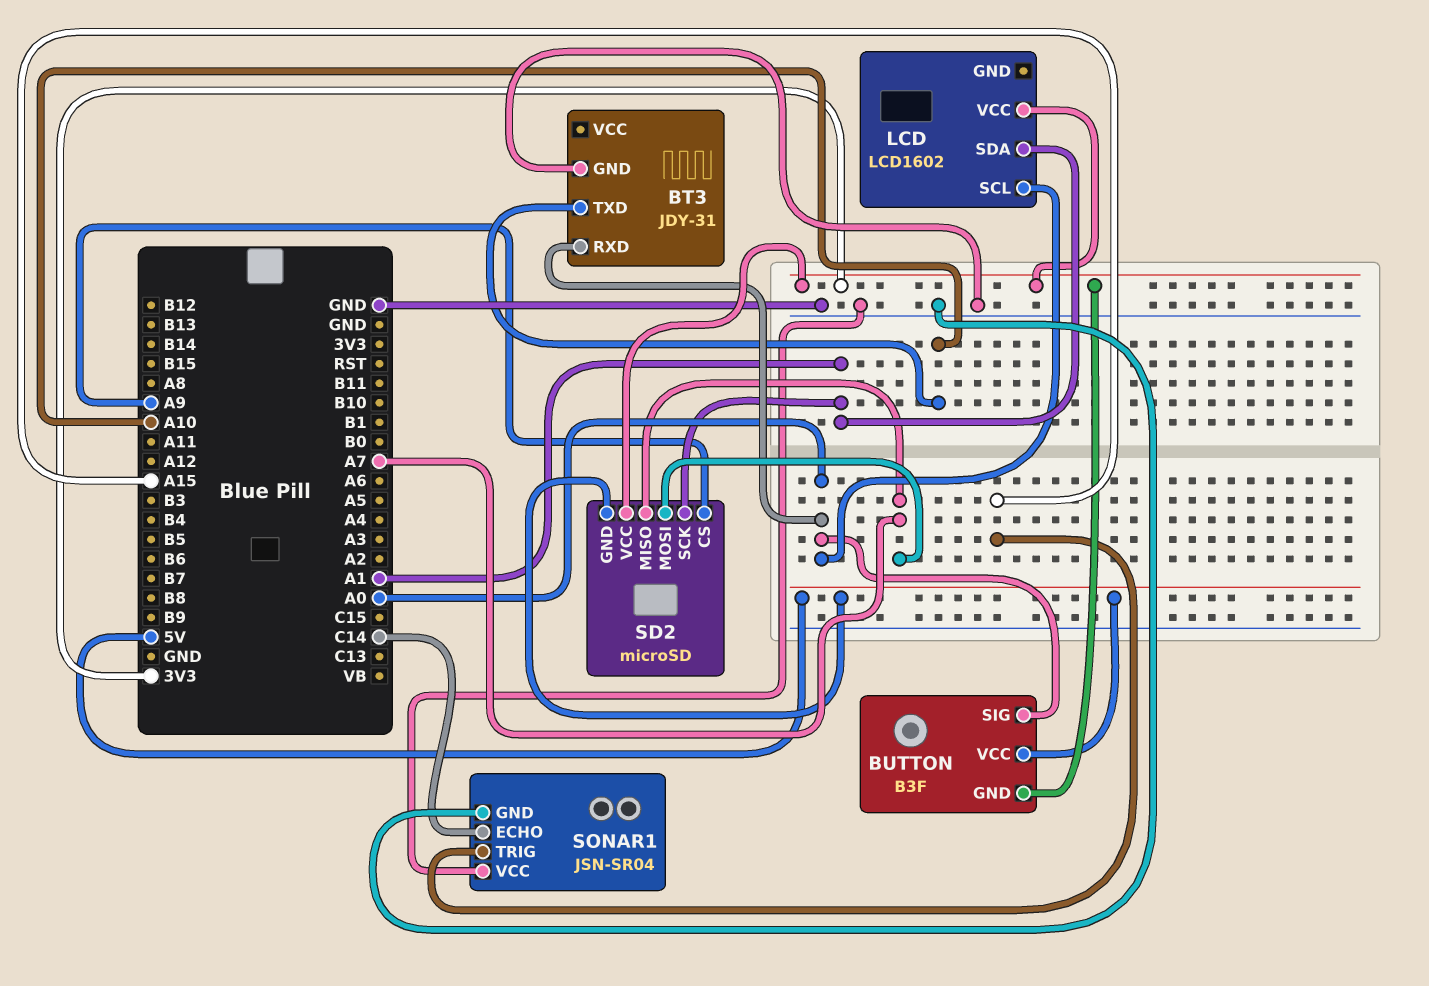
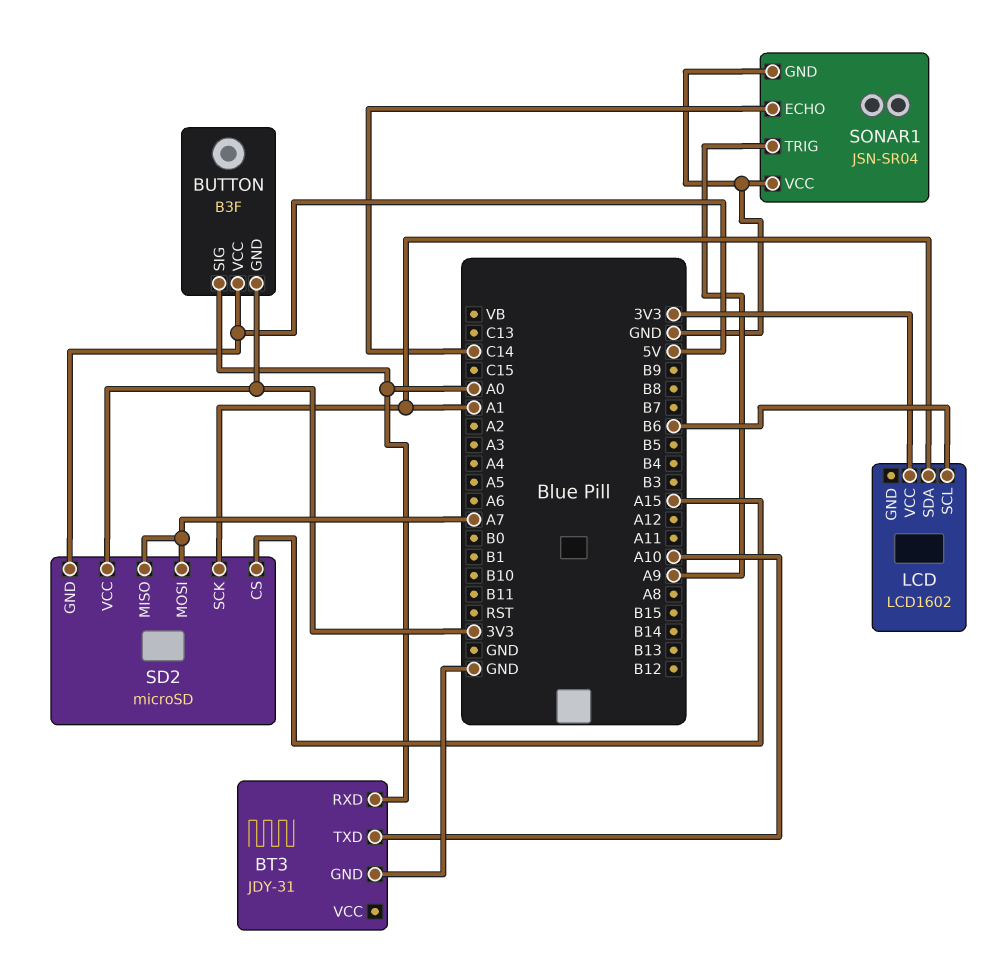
LCD pin SCL: A0 -> B6
SD2 pin CS: A9 -> A15
SONAR1 pin TRIG: A15 -> A9

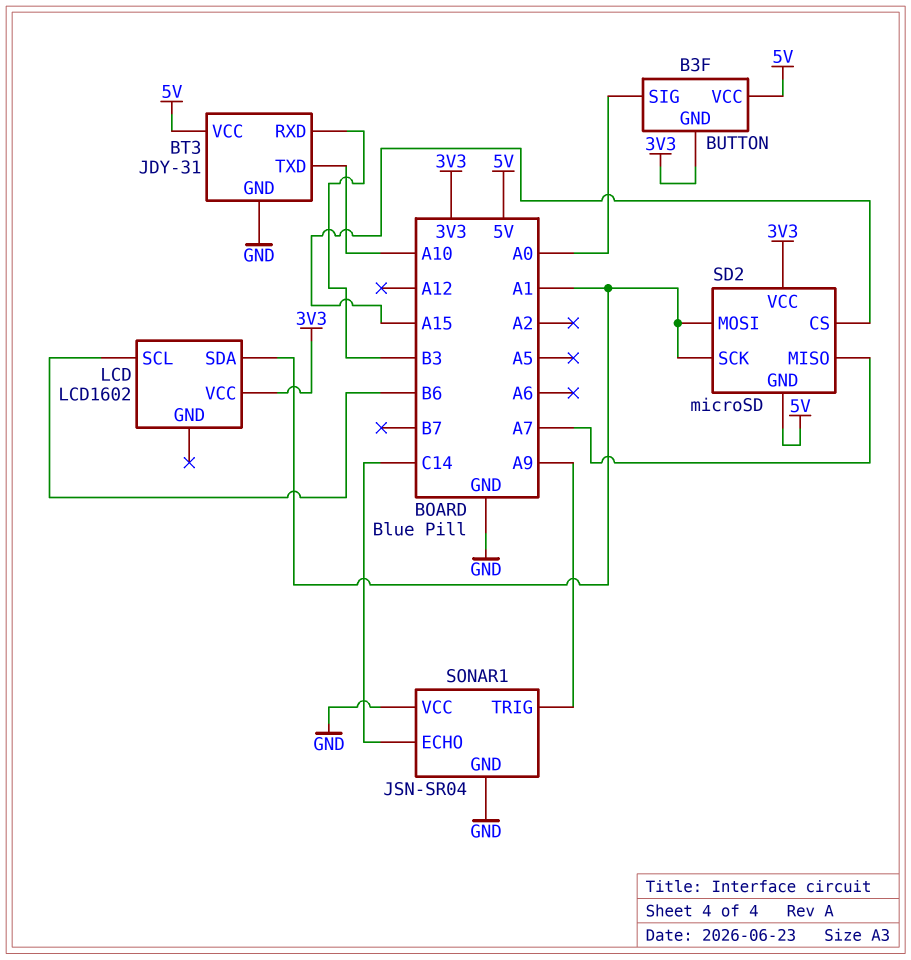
BT3 pin RXD: A0 -> B3
BT3 pin VCC: none -> 5V
SD2 pin MOSI: A7 -> A1

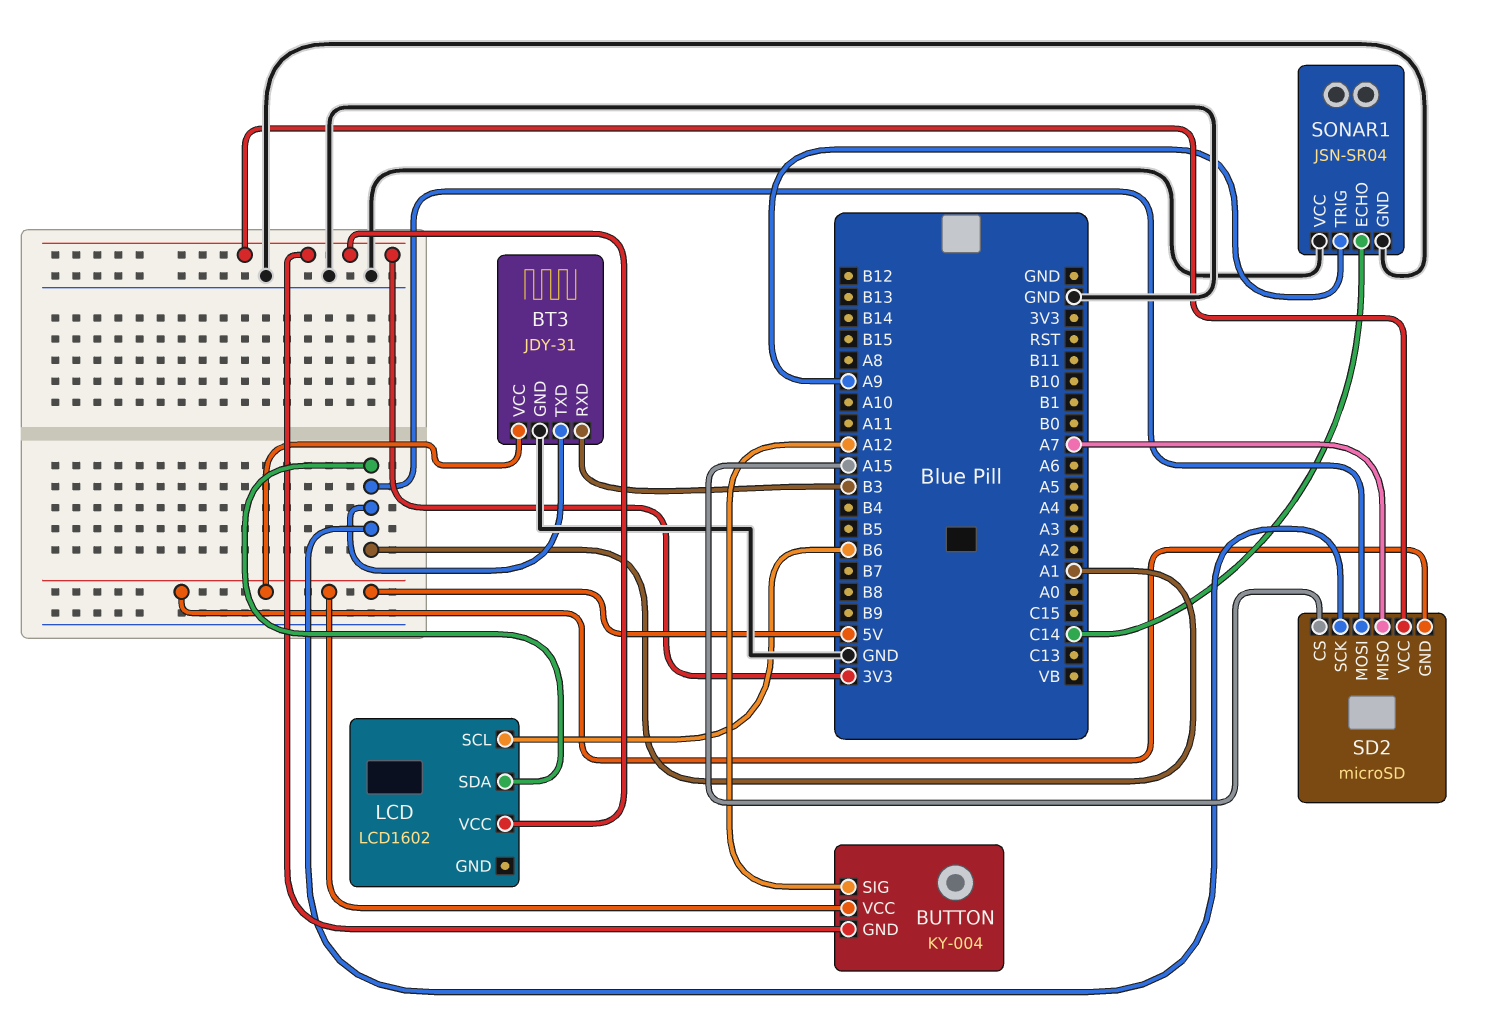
BT3 pin TXD: A10 -> A1
BUTTON: B3F -> KY-004
BUTTON pin SIG: A0 -> A12

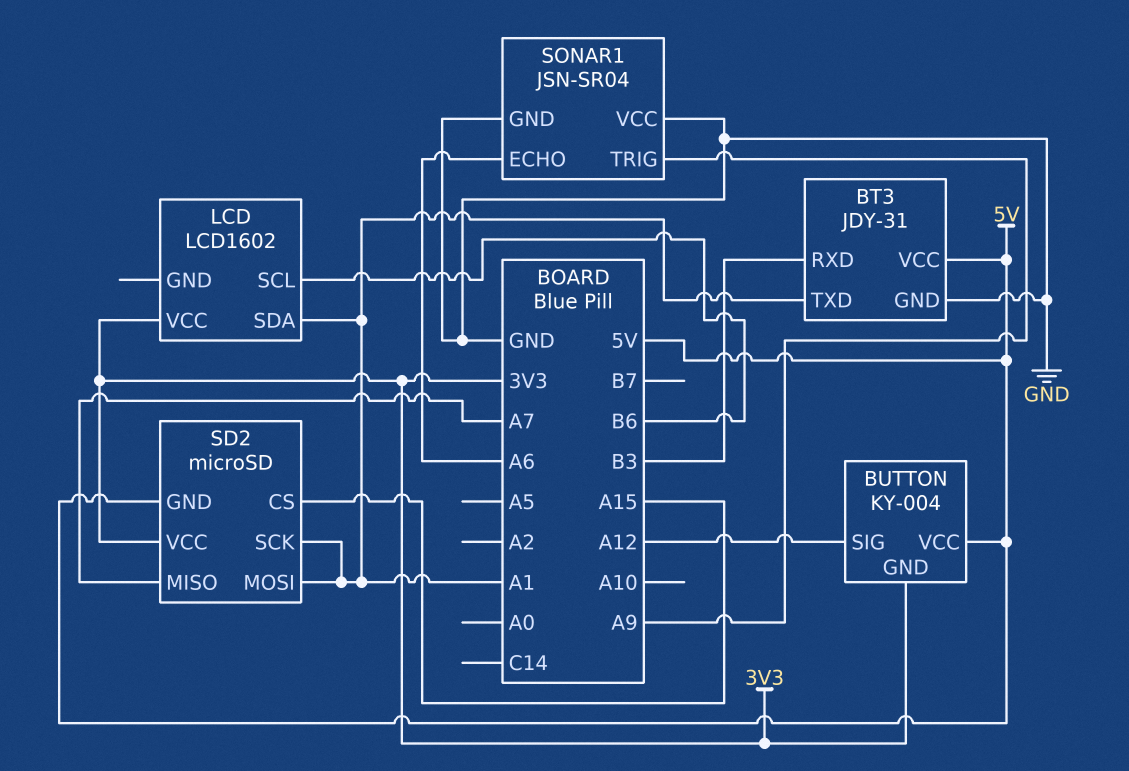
SONAR1 pin ECHO: C14 -> A6

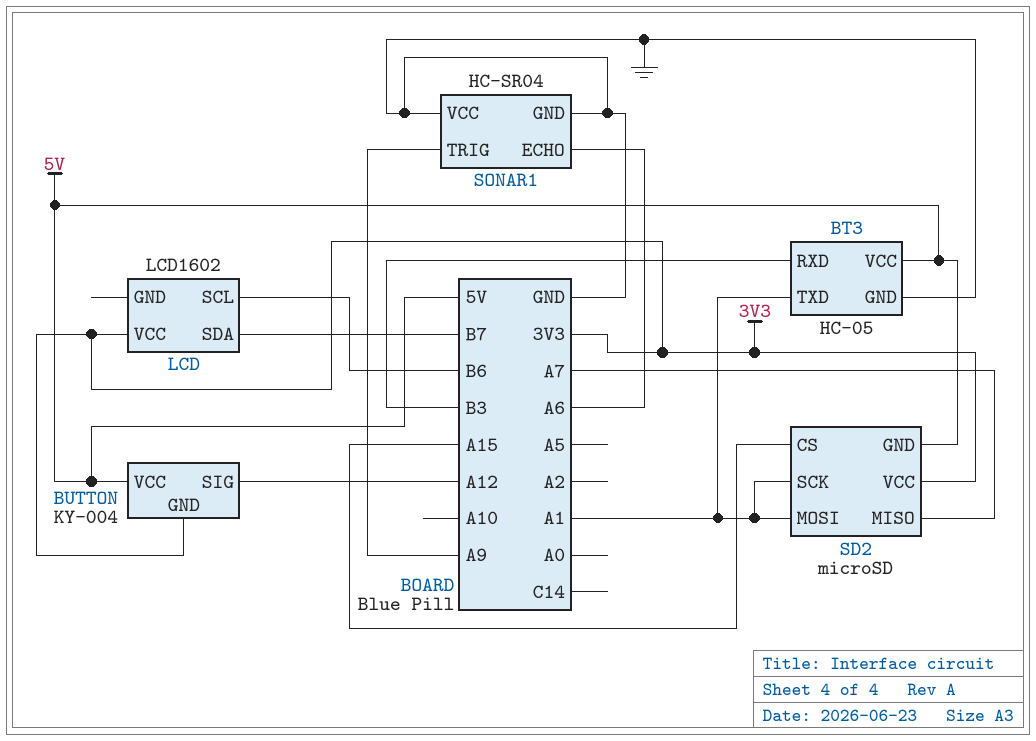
BT3: JDY-31 -> HC-05
LCD pin SDA: A1 -> B7
SONAR1: JSN-SR04 -> HC-SR04

